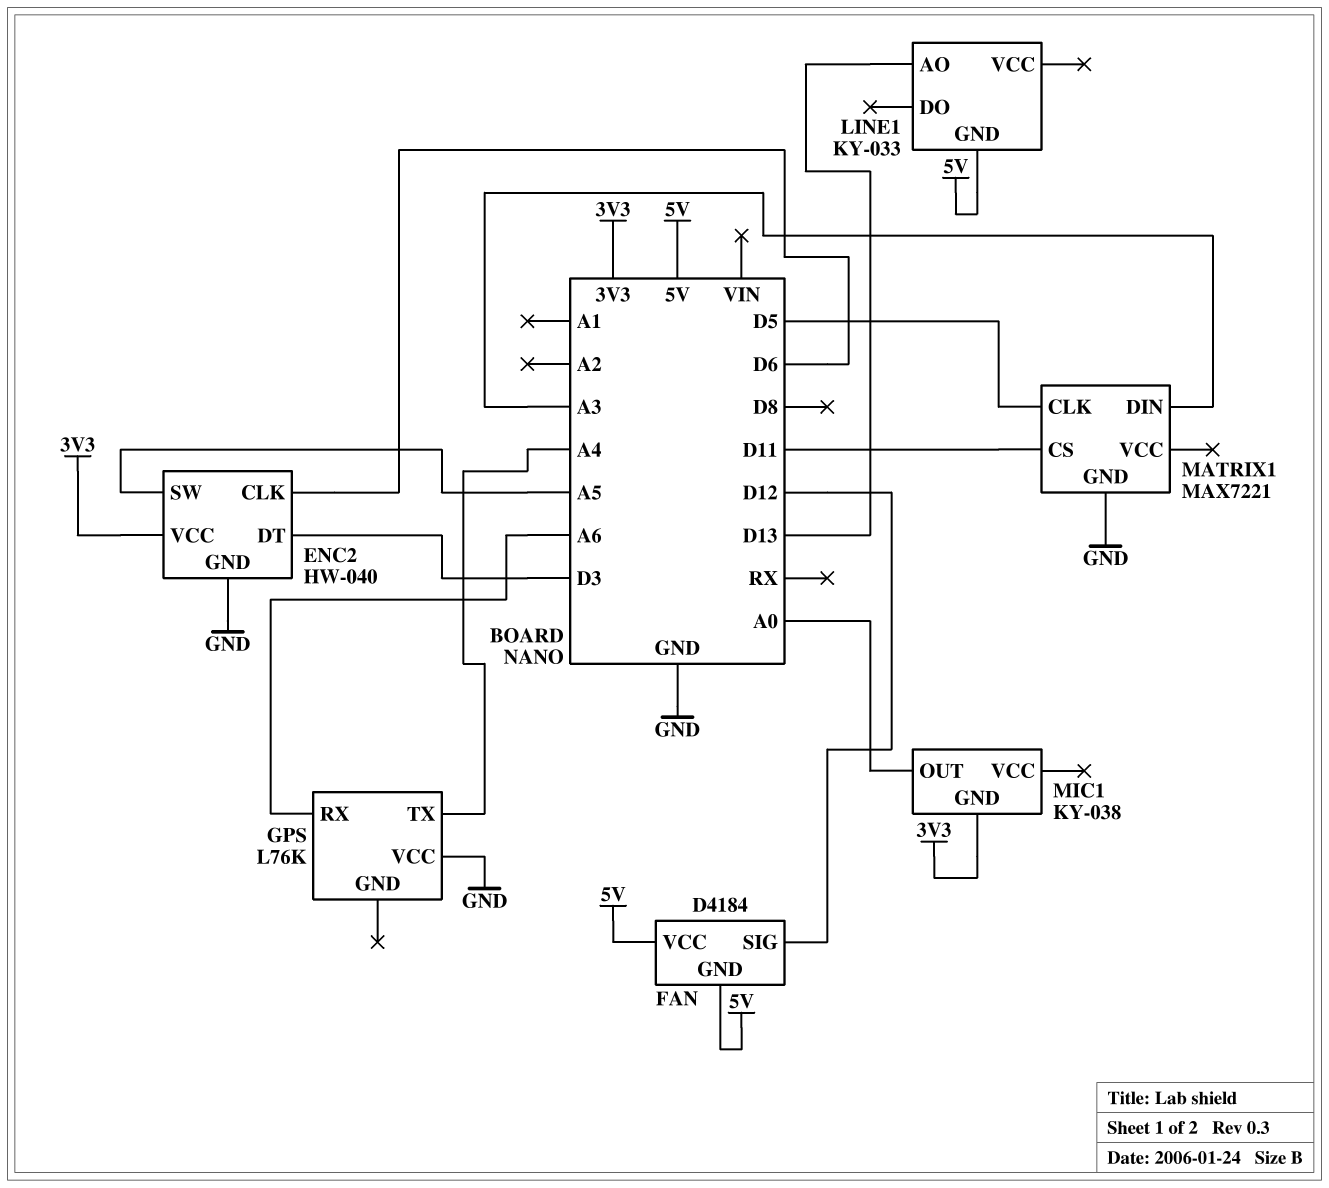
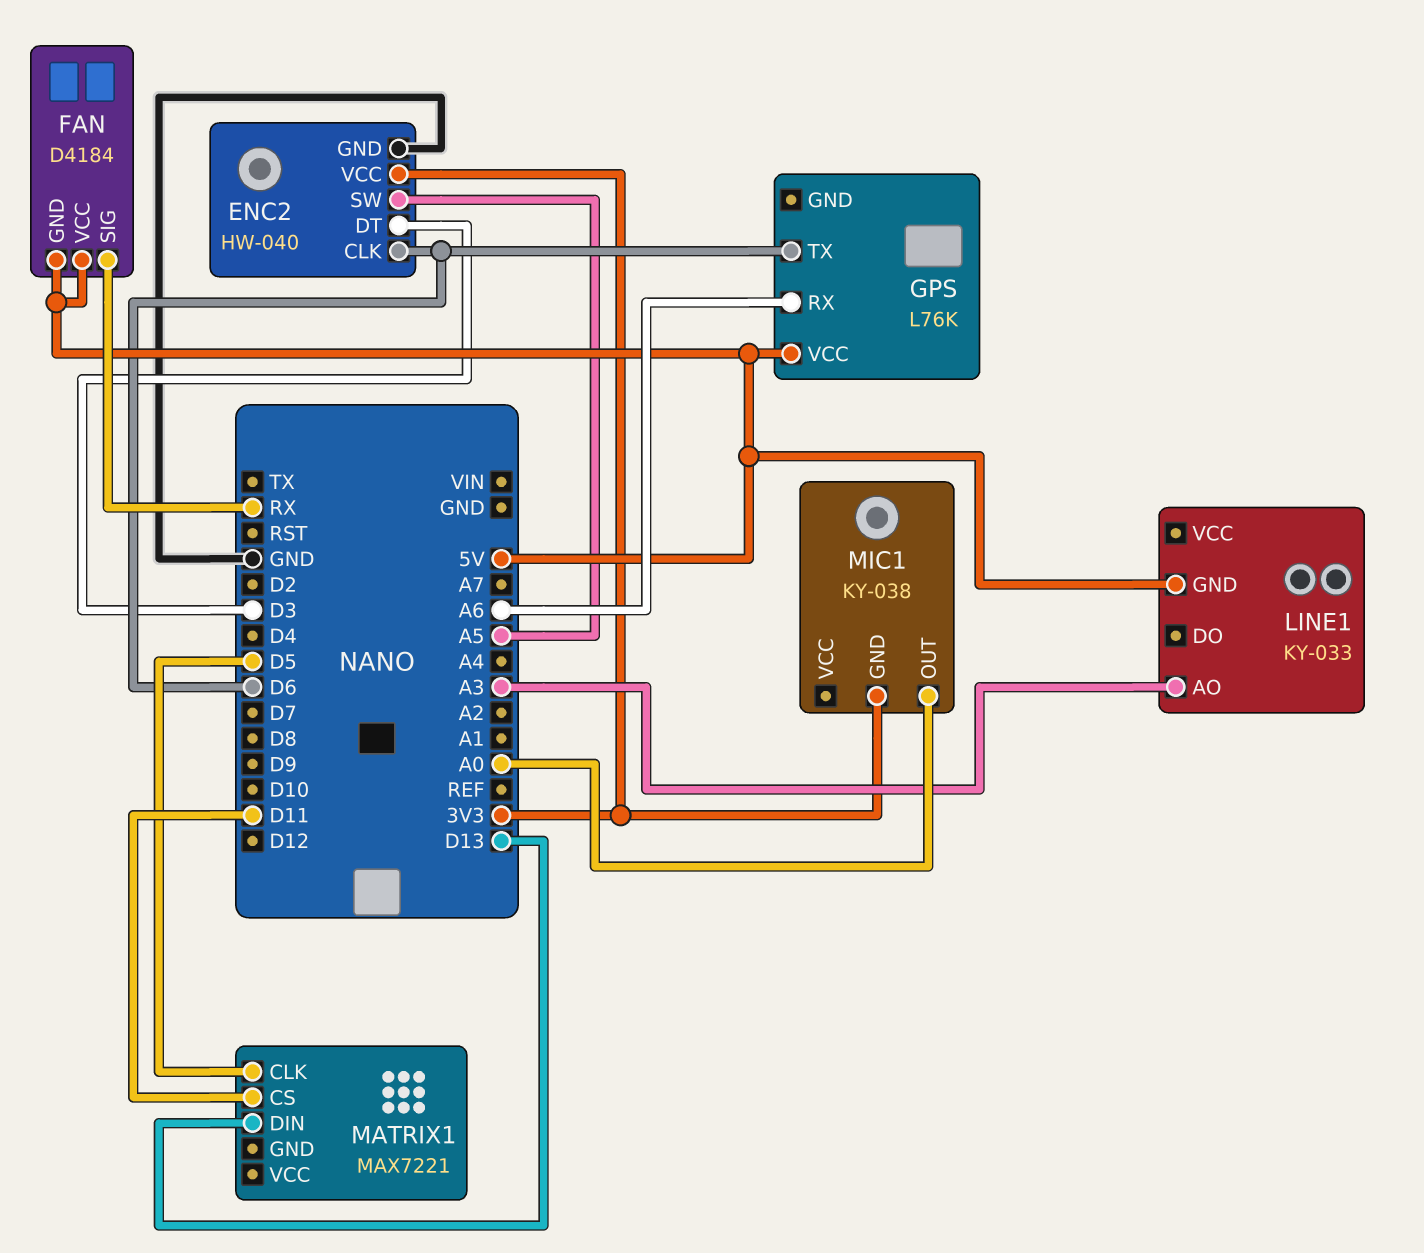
FAN pin SIG: D12 -> RX
GPS pin TX: A4 -> D6
GPS pin VCC: GND -> 5V
LINE1 pin AO: D13 -> A3
MATRIX1 pin DIN: A3 -> D13
MATRIX1 pin GND: GND -> none

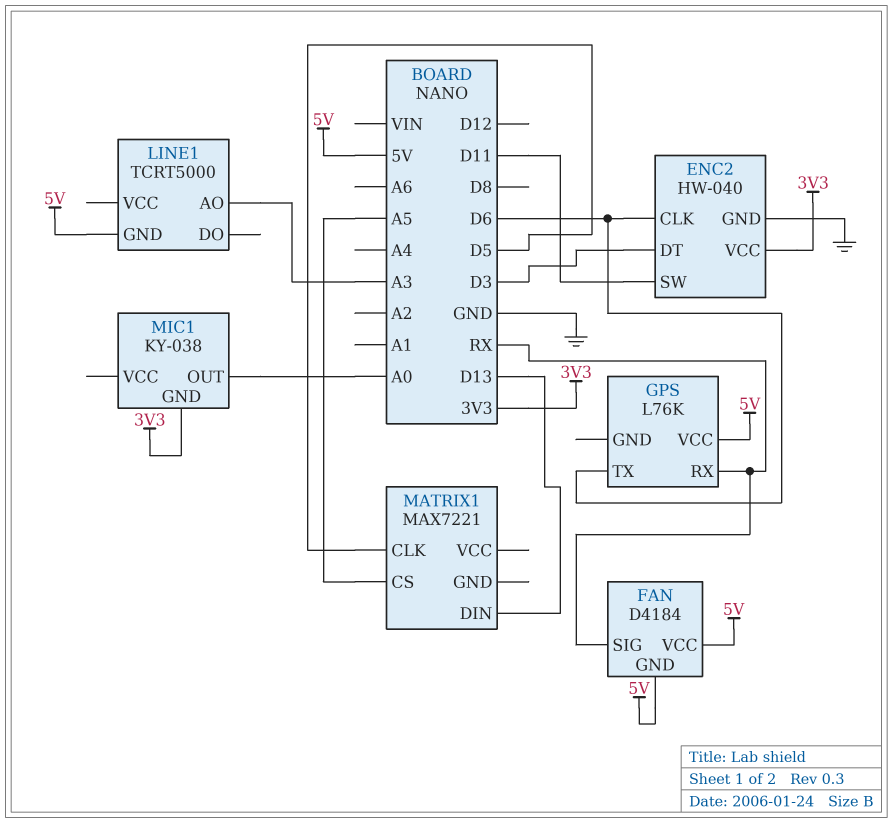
ENC2 pin SW: A5 -> D11
GPS pin RX: A6 -> RX
LINE1: KY-033 -> TCRT5000
MATRIX1 pin CS: D11 -> A5

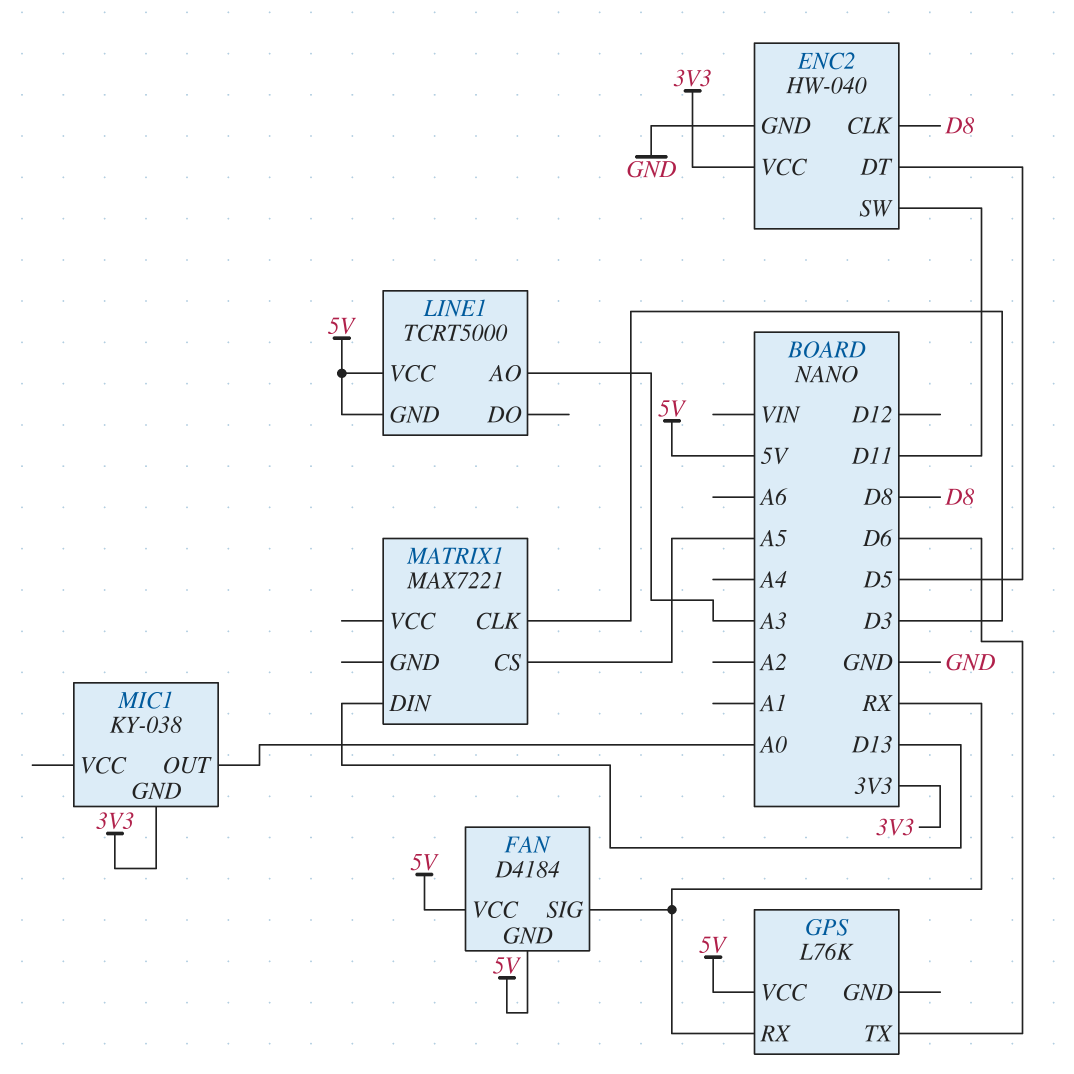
ENC2 pin CLK: D6 -> D8
ENC2 pin DT: D3 -> D5
LINE1 pin VCC: none -> 5V
MATRIX1 pin CLK: D5 -> D3

